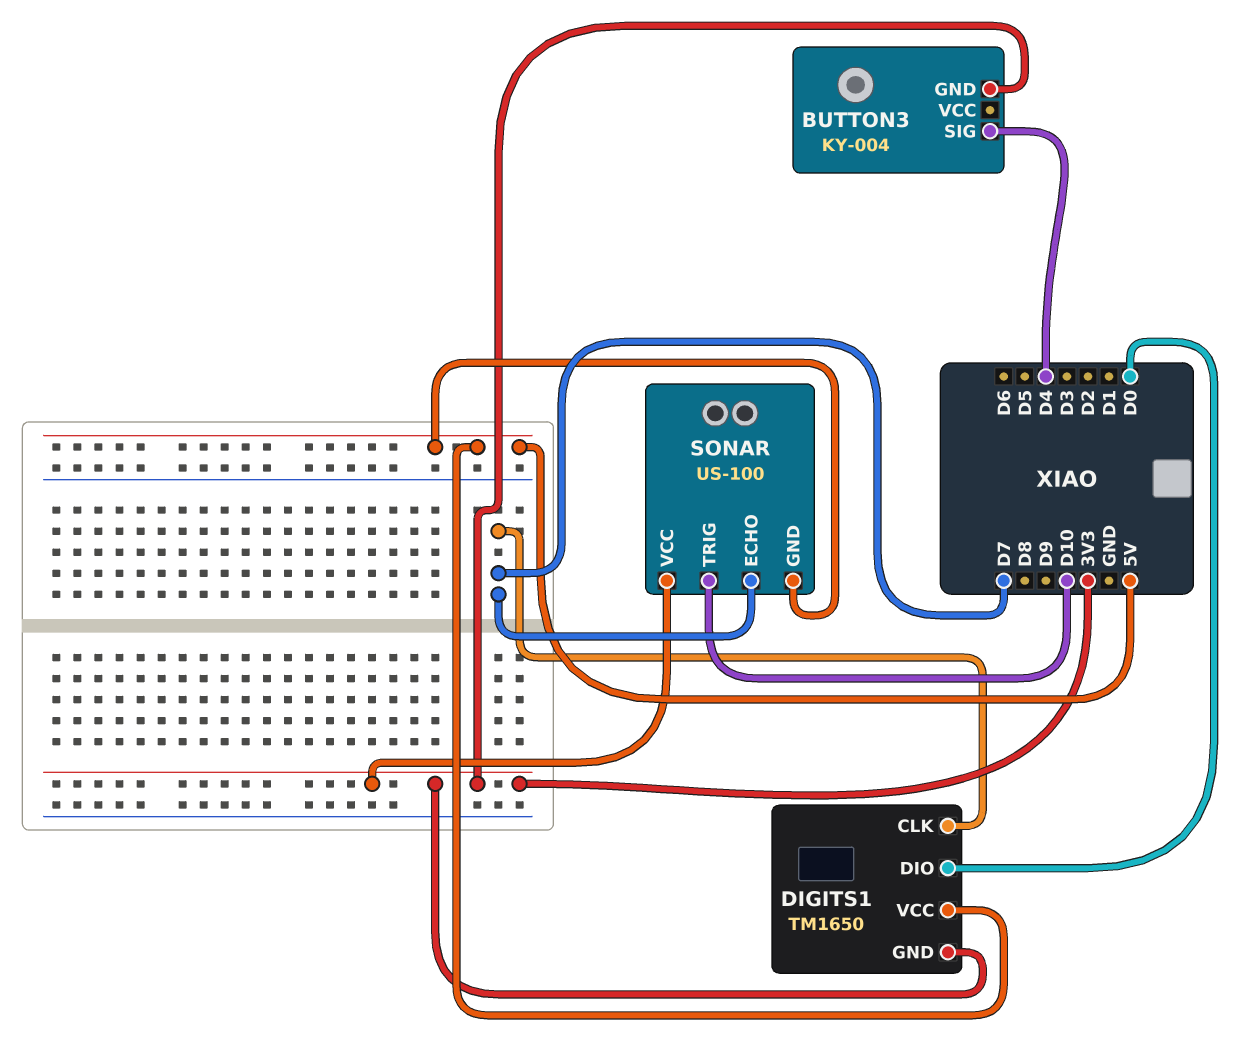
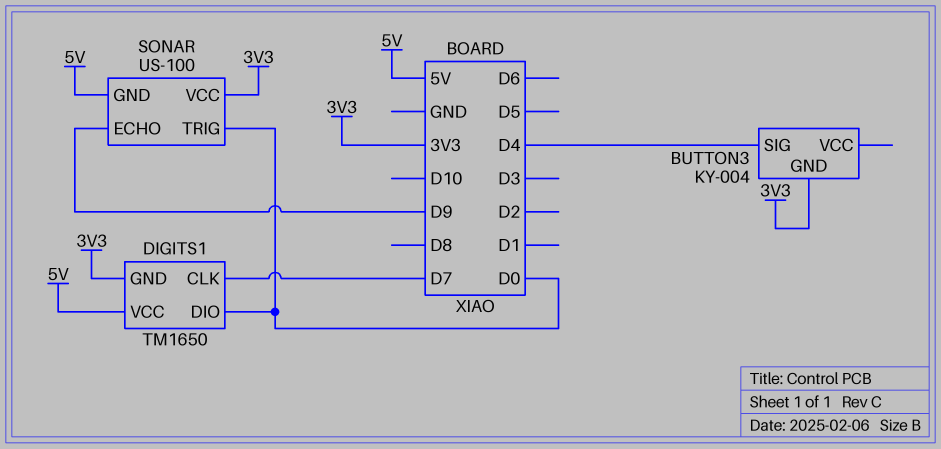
SONAR pin ECHO: D7 -> D9
SONAR pin TRIG: D10 -> D0

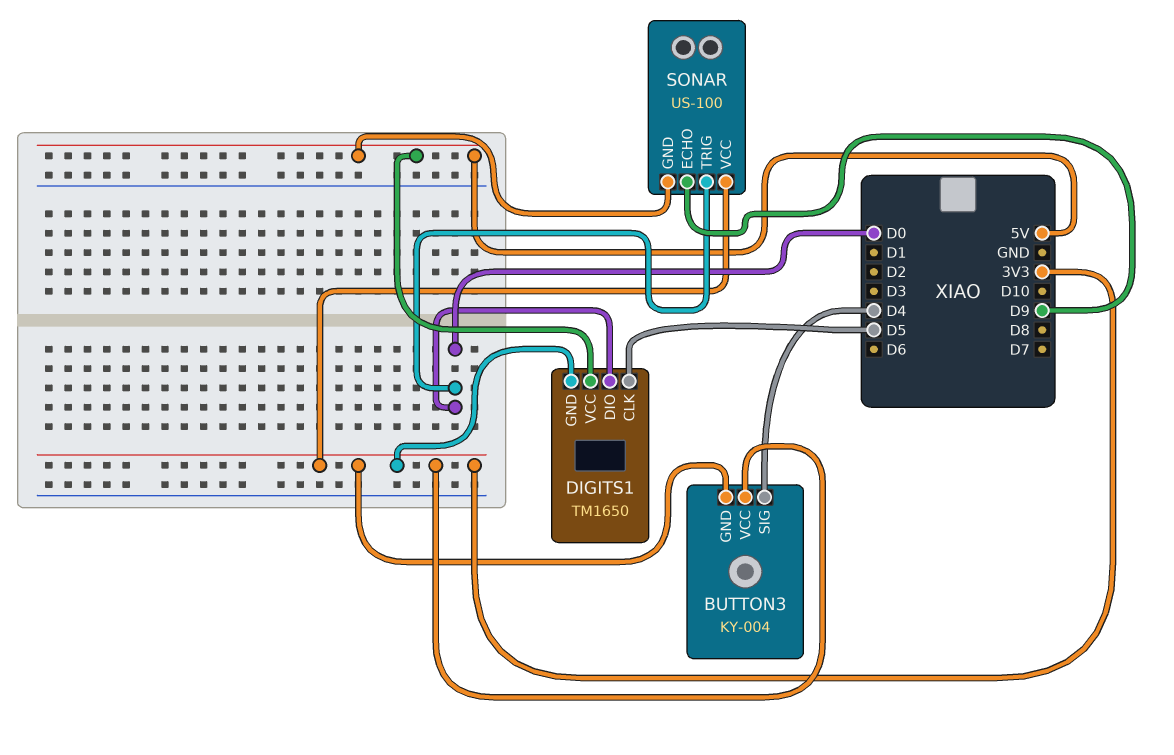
BUTTON3 pin VCC: none -> 3V3
DIGITS1 pin CLK: D7 -> D5

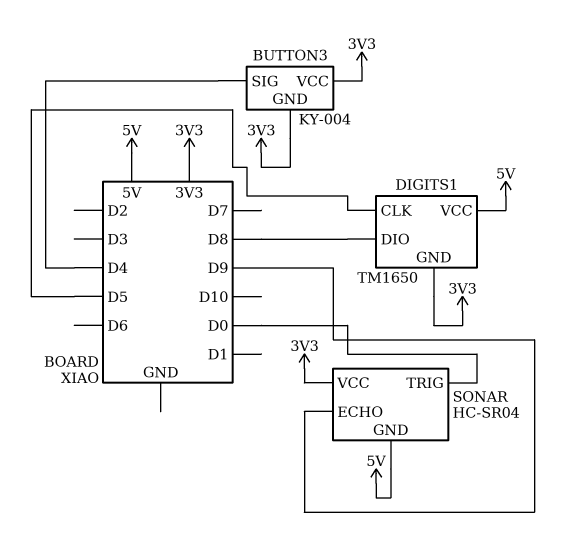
DIGITS1 pin DIO: D0 -> D8
SONAR: US-100 -> HC-SR04

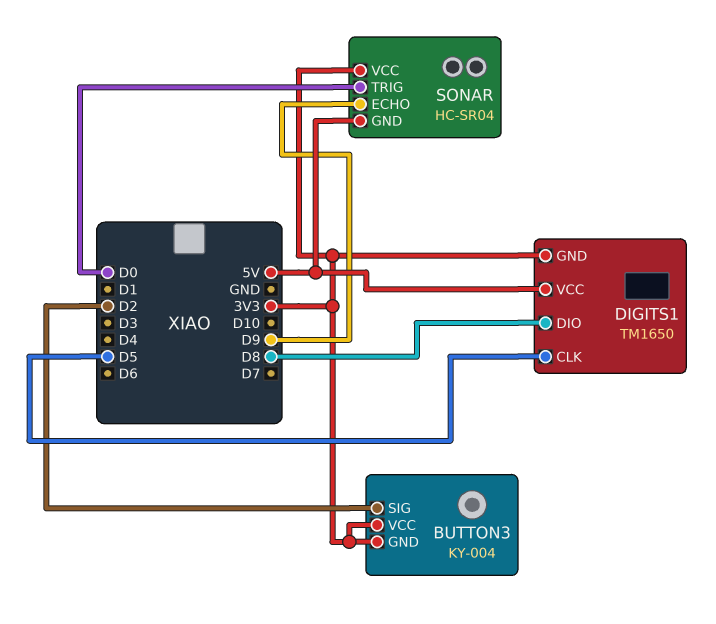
BUTTON3 pin SIG: D4 -> D2

